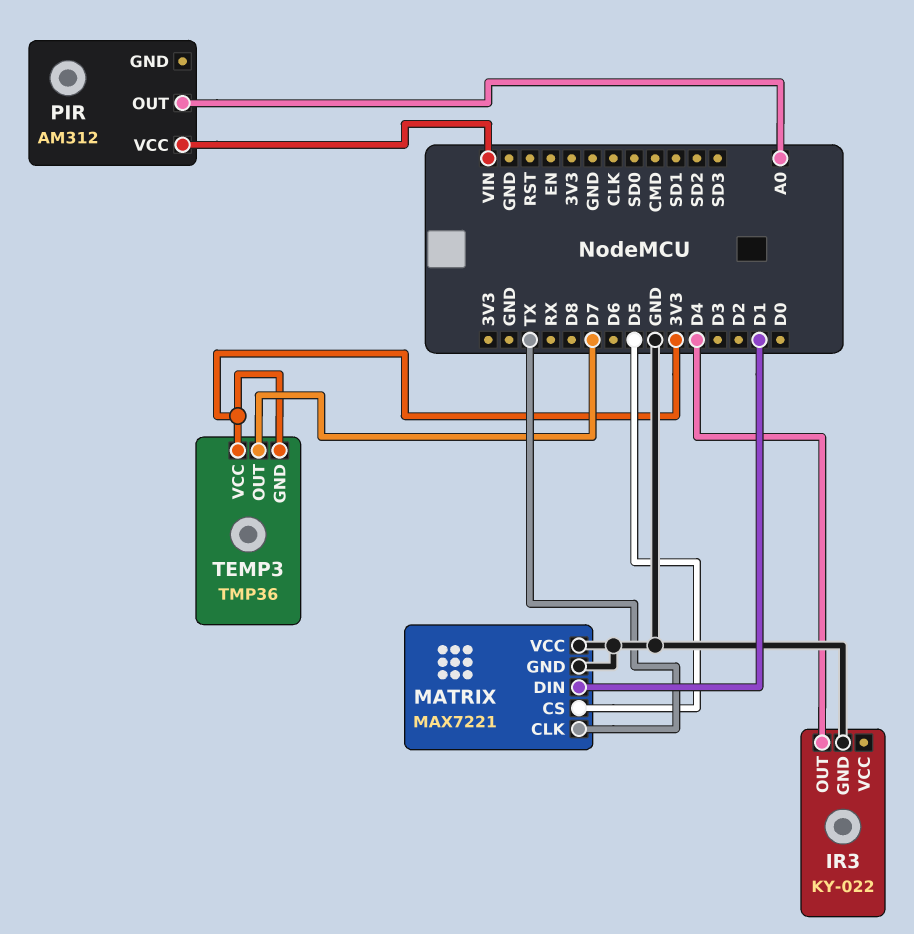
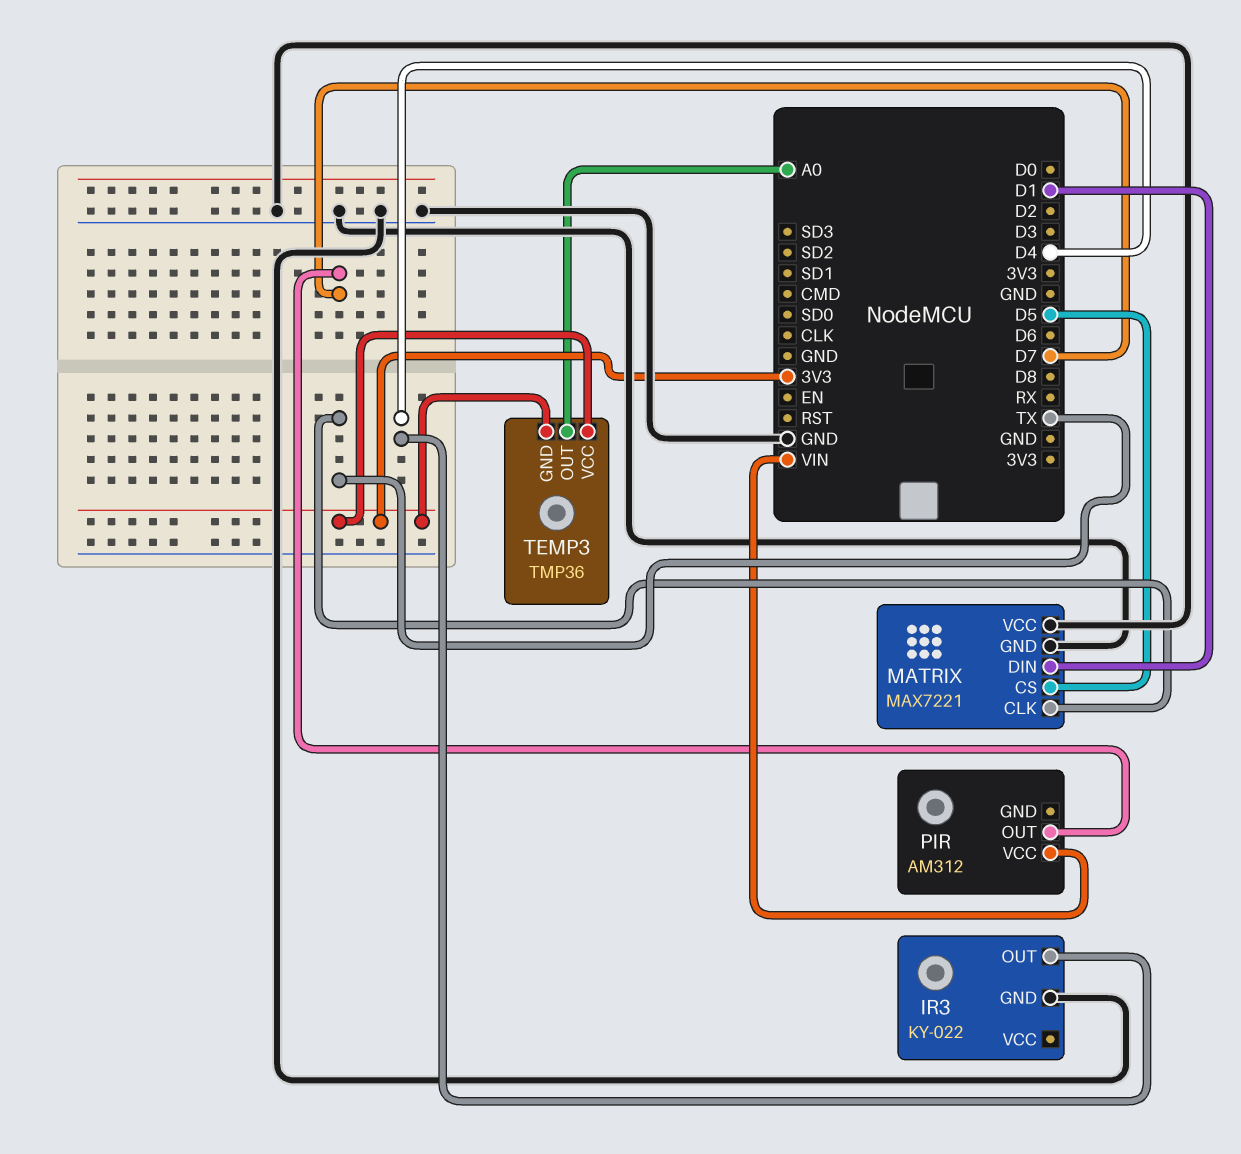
PIR pin OUT: A0 -> D7
TEMP3 pin OUT: D7 -> A0

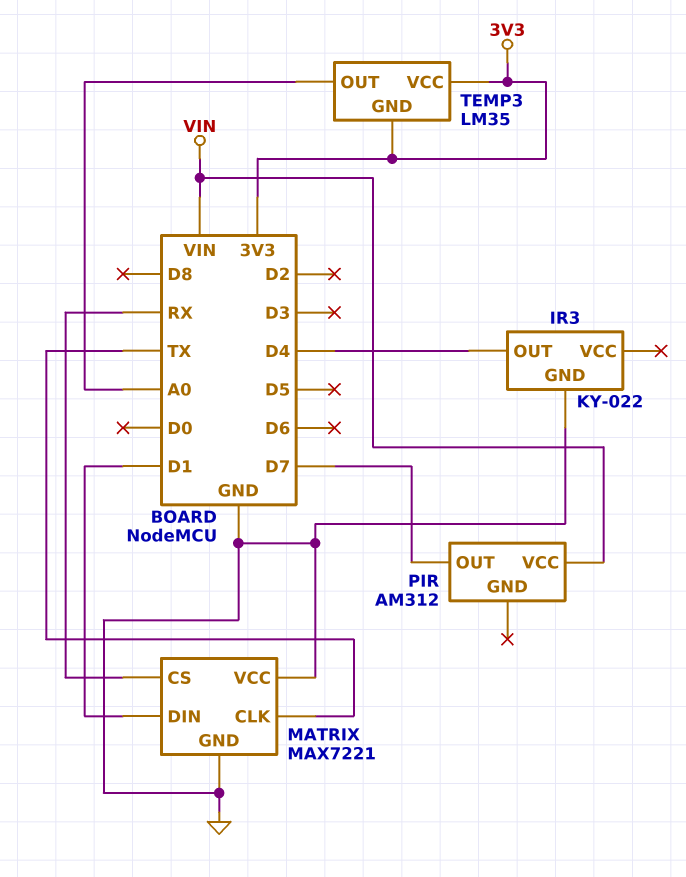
MATRIX pin CS: D5 -> RX
TEMP3: TMP36 -> LM35

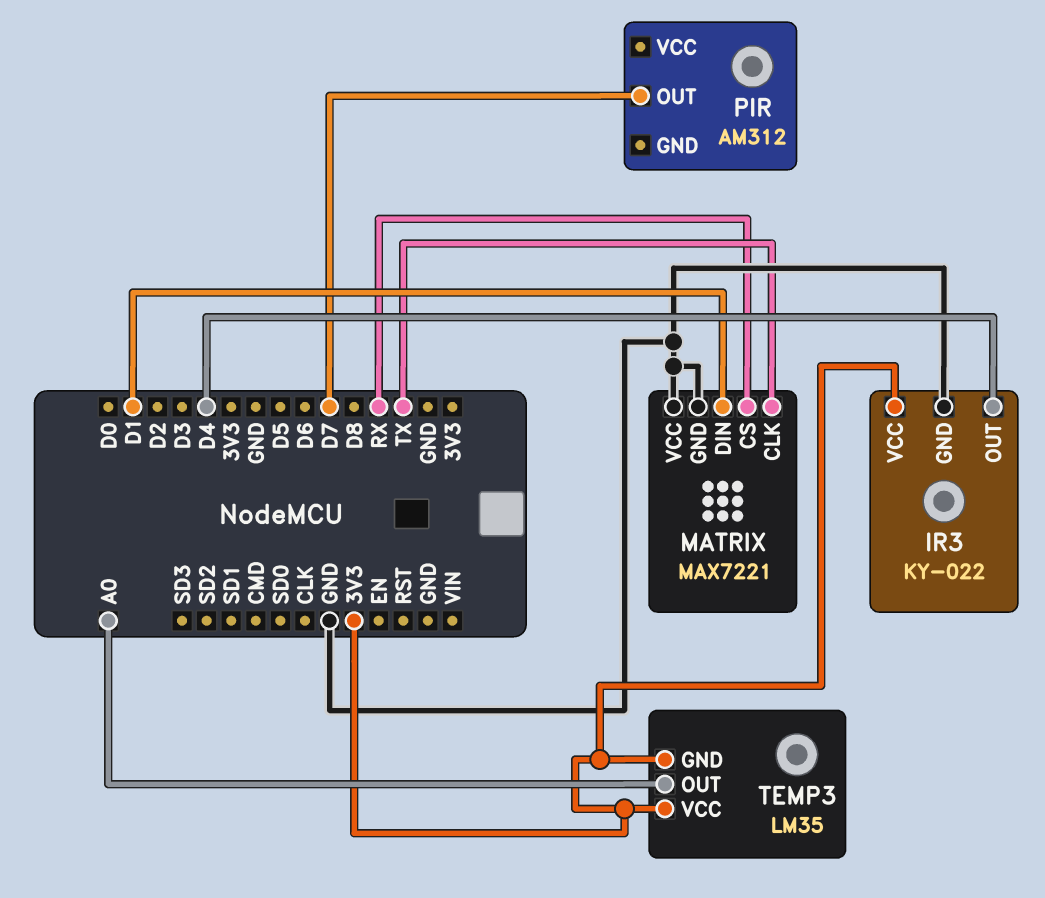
IR3 pin VCC: none -> 3V3
PIR pin VCC: VIN -> none

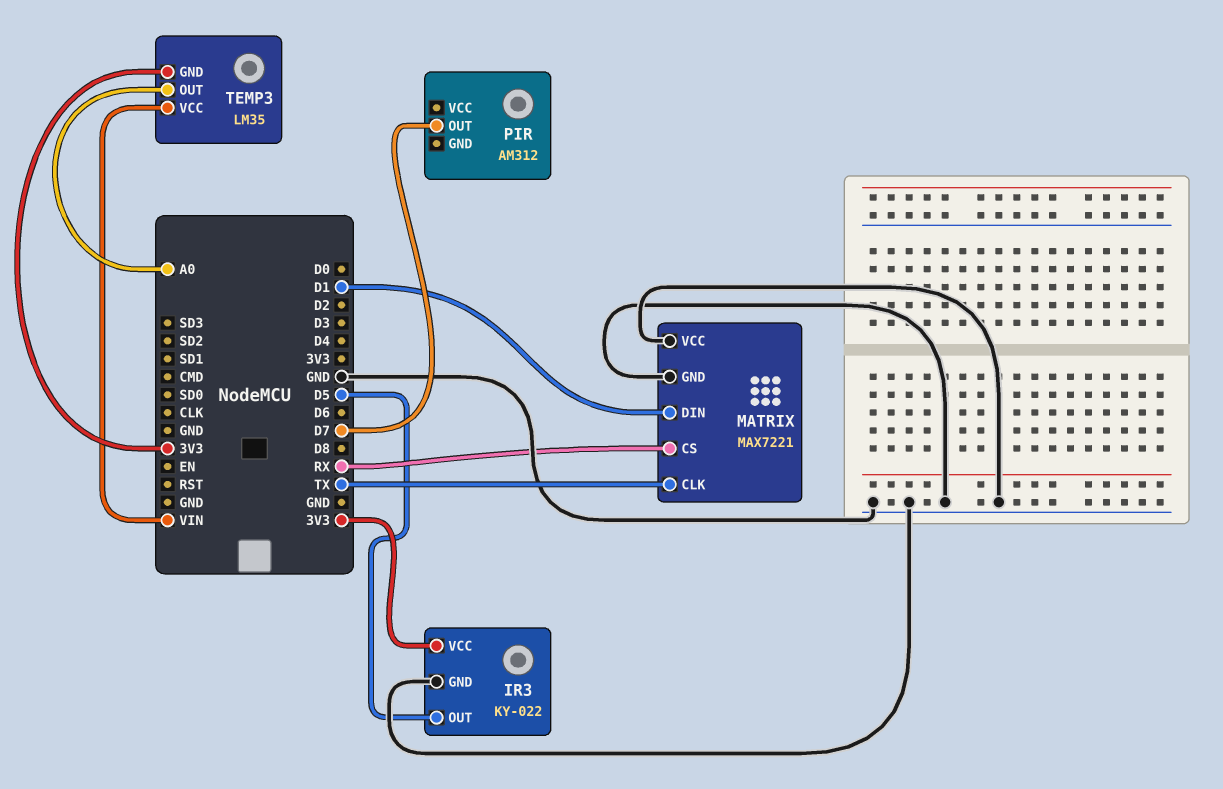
IR3 pin OUT: D4 -> D5
TEMP3 pin VCC: 3V3 -> VIN

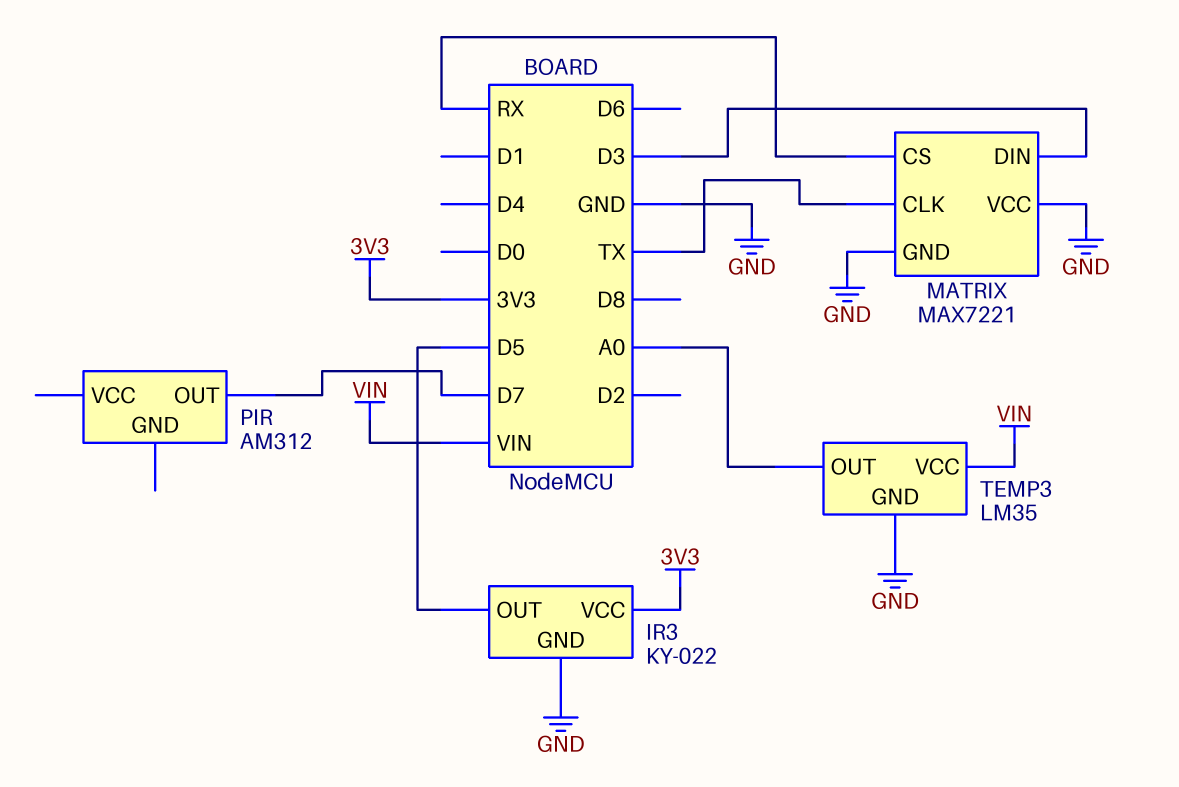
MATRIX pin DIN: D1 -> D3
TEMP3 pin GND: 3V3 -> GND

